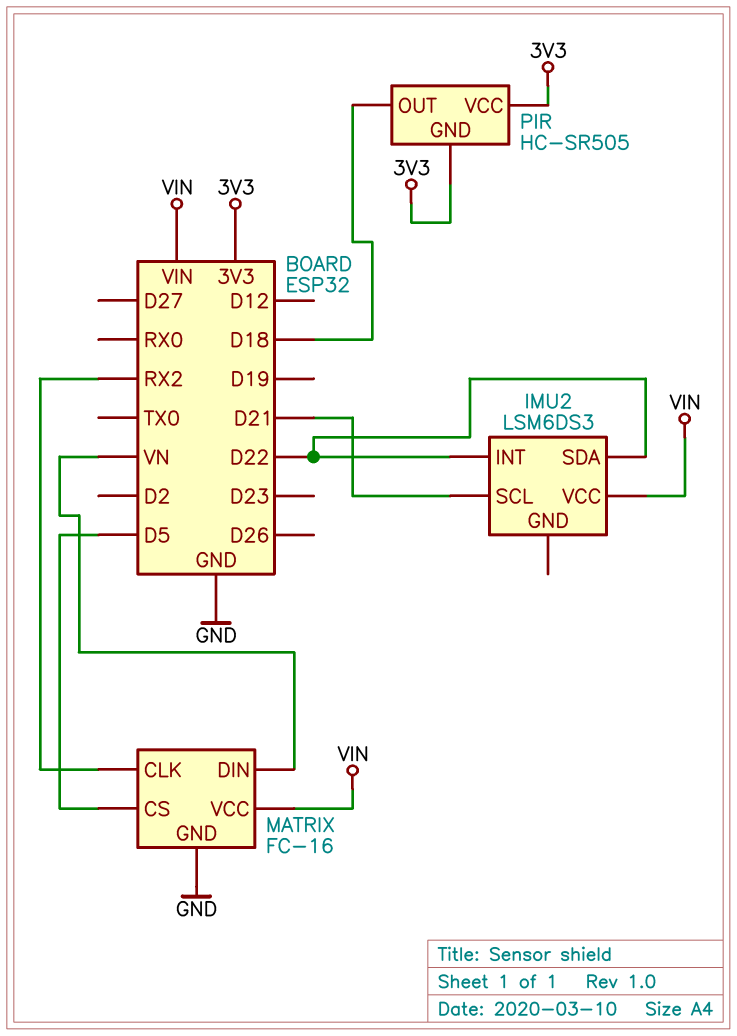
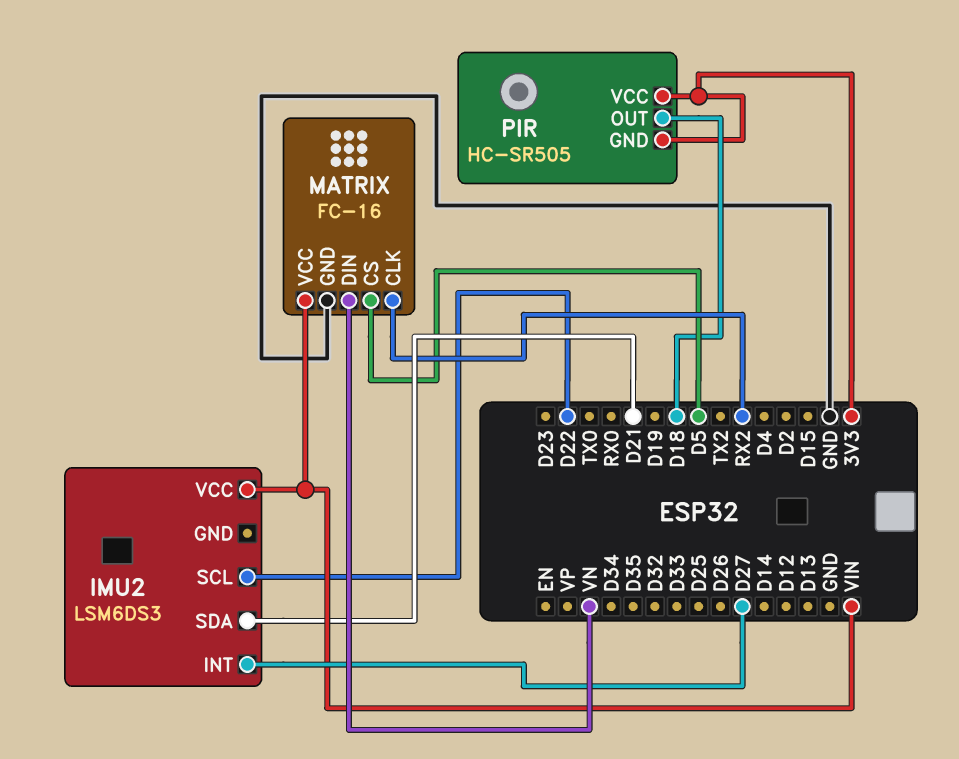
IMU2 pin INT: D22 -> D27
IMU2 pin SCL: D21 -> D22
IMU2 pin SDA: D22 -> D21

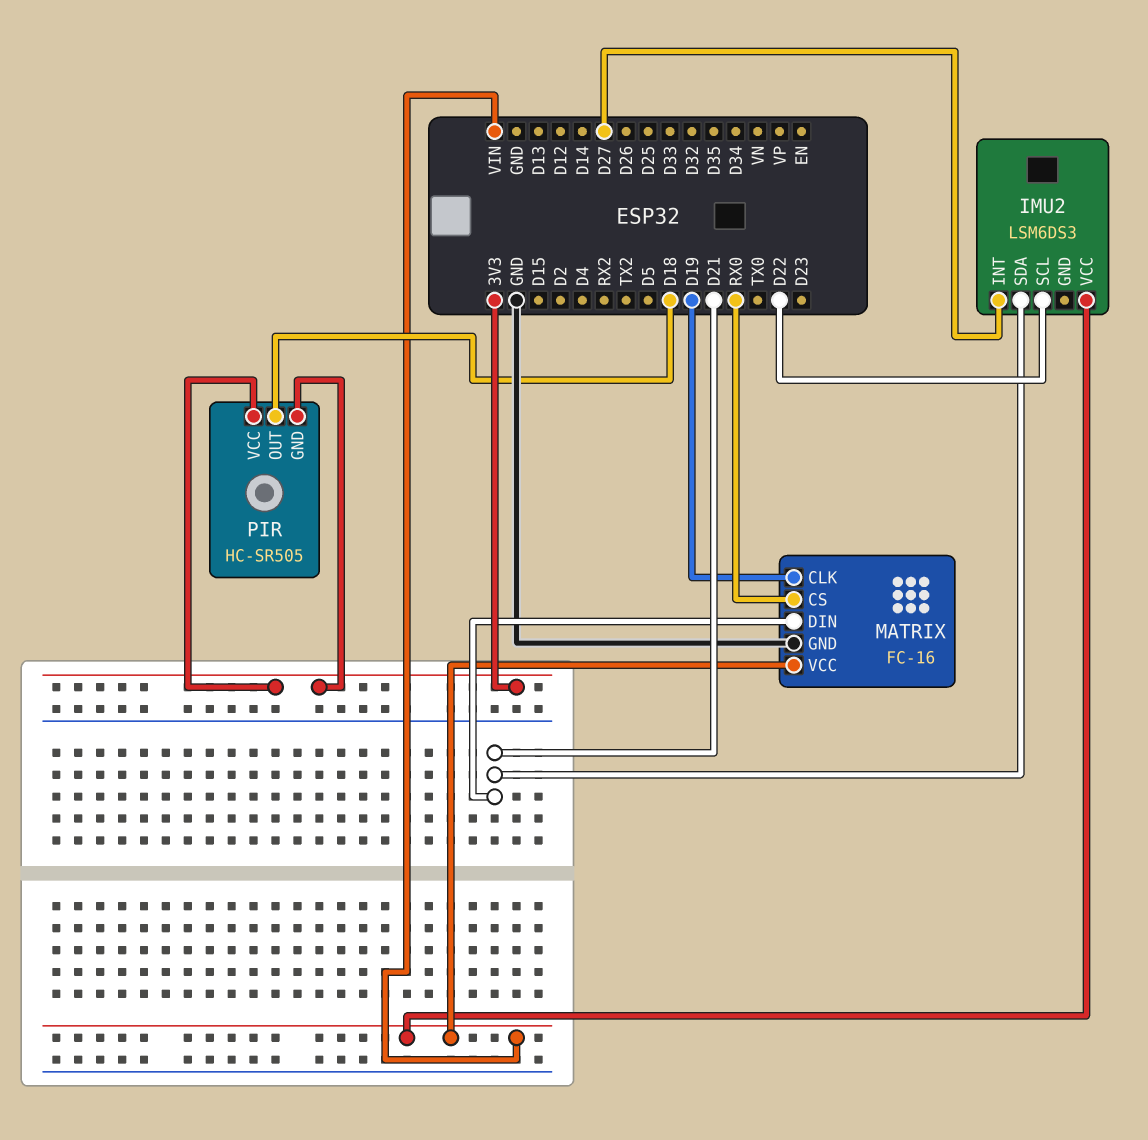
MATRIX pin CLK: RX2 -> D19
MATRIX pin CS: D5 -> RX0
MATRIX pin DIN: VN -> D21

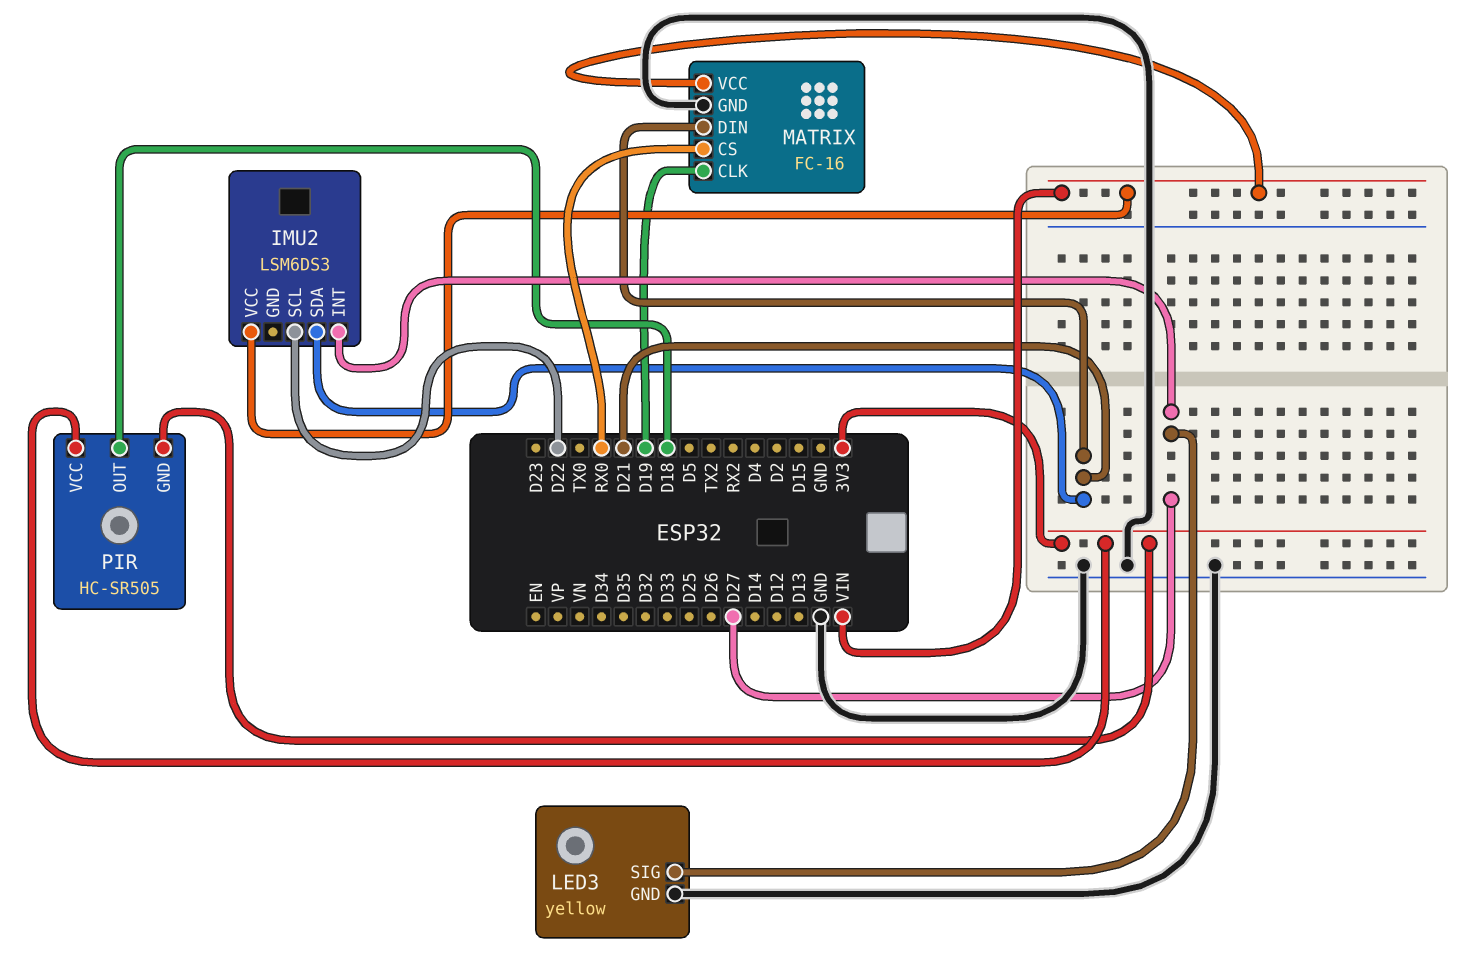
LED3: none -> yellow
LED3 pin GND: none -> GND
LED3 pin SIG: none -> D27

